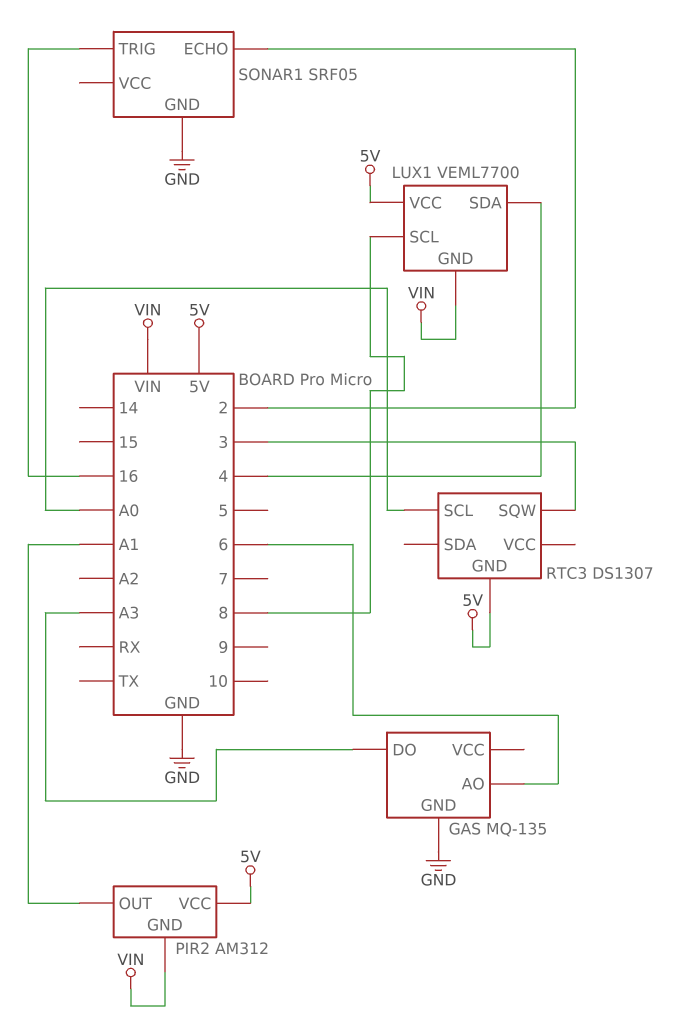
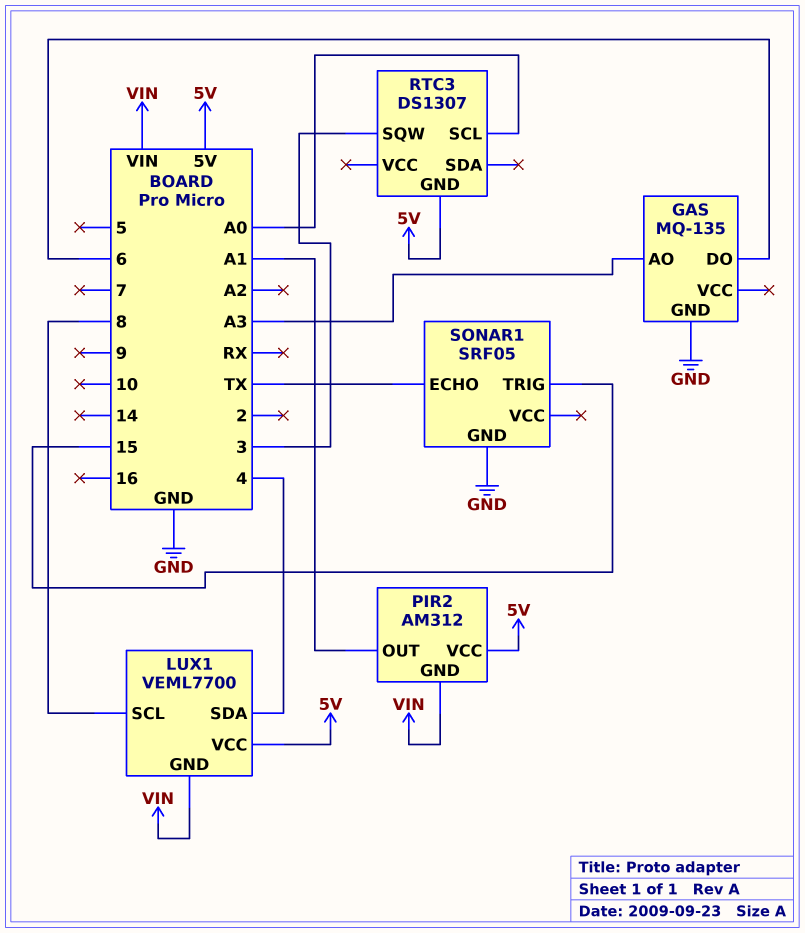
GAS pin AO: 6 -> A3
GAS pin DO: A3 -> 6
SONAR1 pin ECHO: 2 -> TX
SONAR1 pin TRIG: 16 -> 15

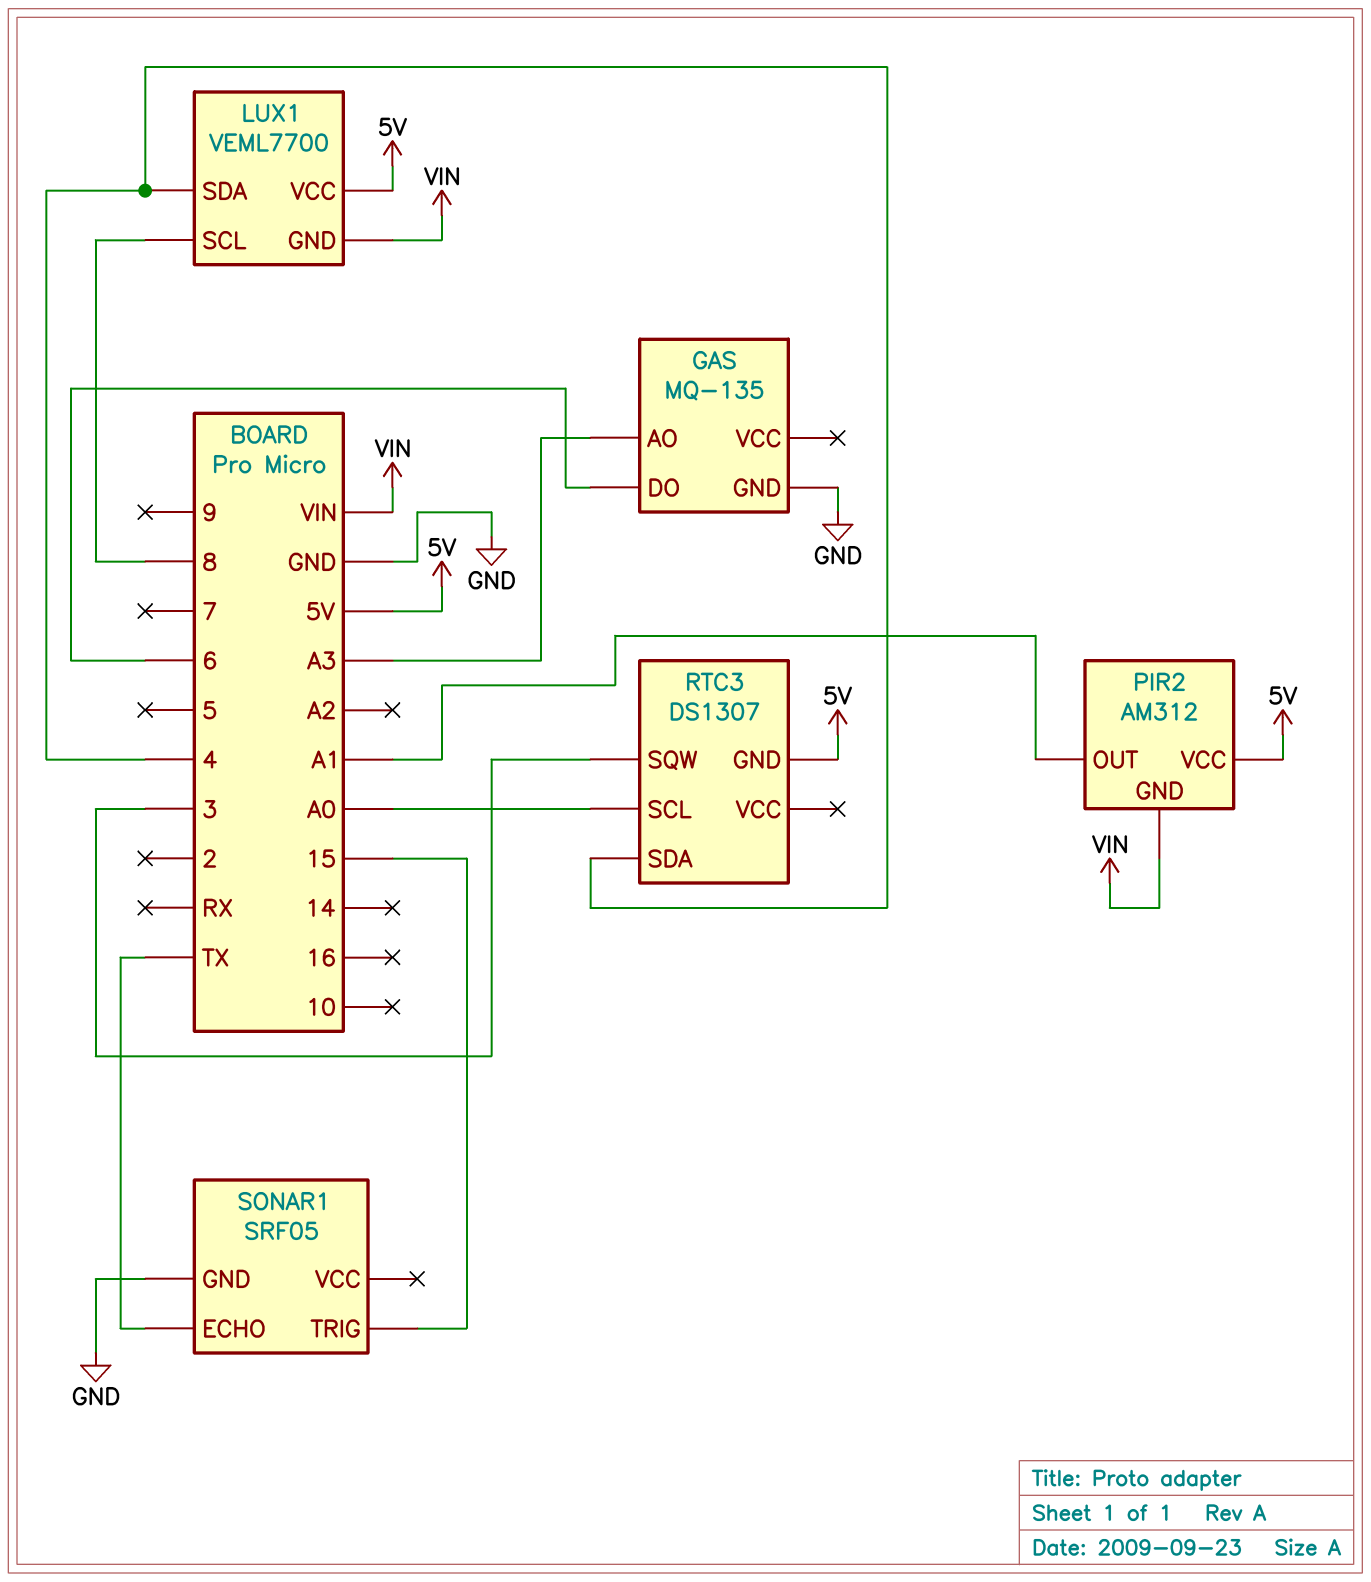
RTC3 pin SDA: none -> 4

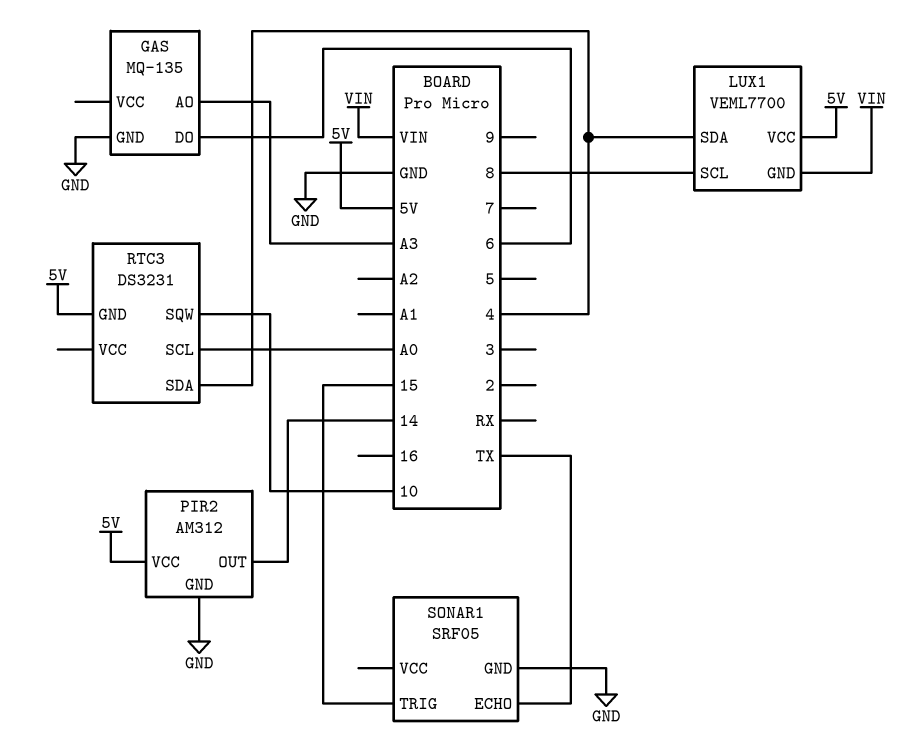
PIR2 pin GND: VIN -> GND
PIR2 pin OUT: A1 -> 14
RTC3: DS1307 -> DS3231
RTC3 pin SQW: 3 -> 10

